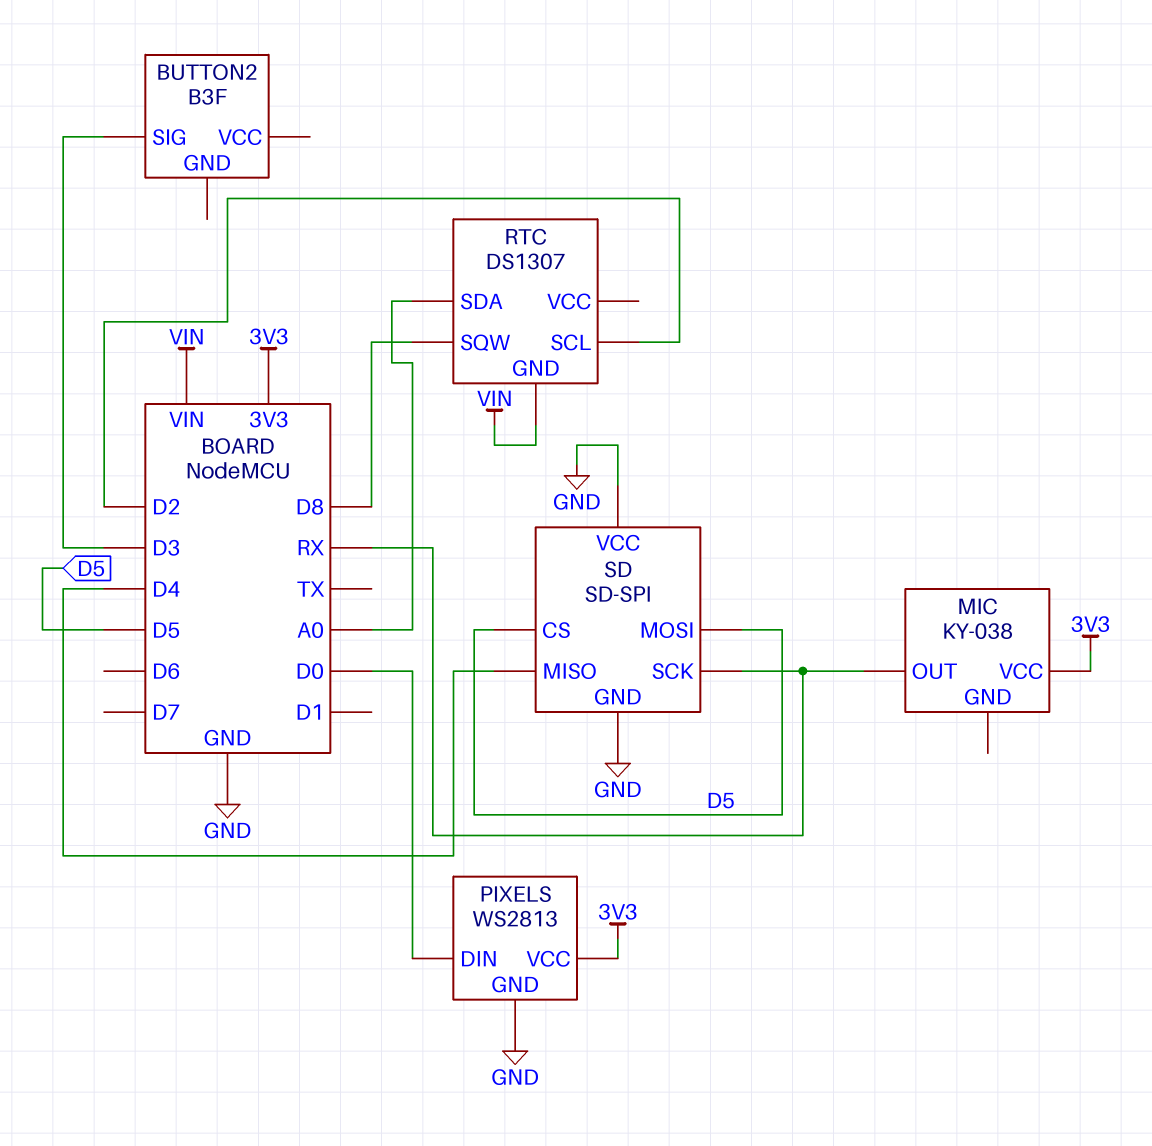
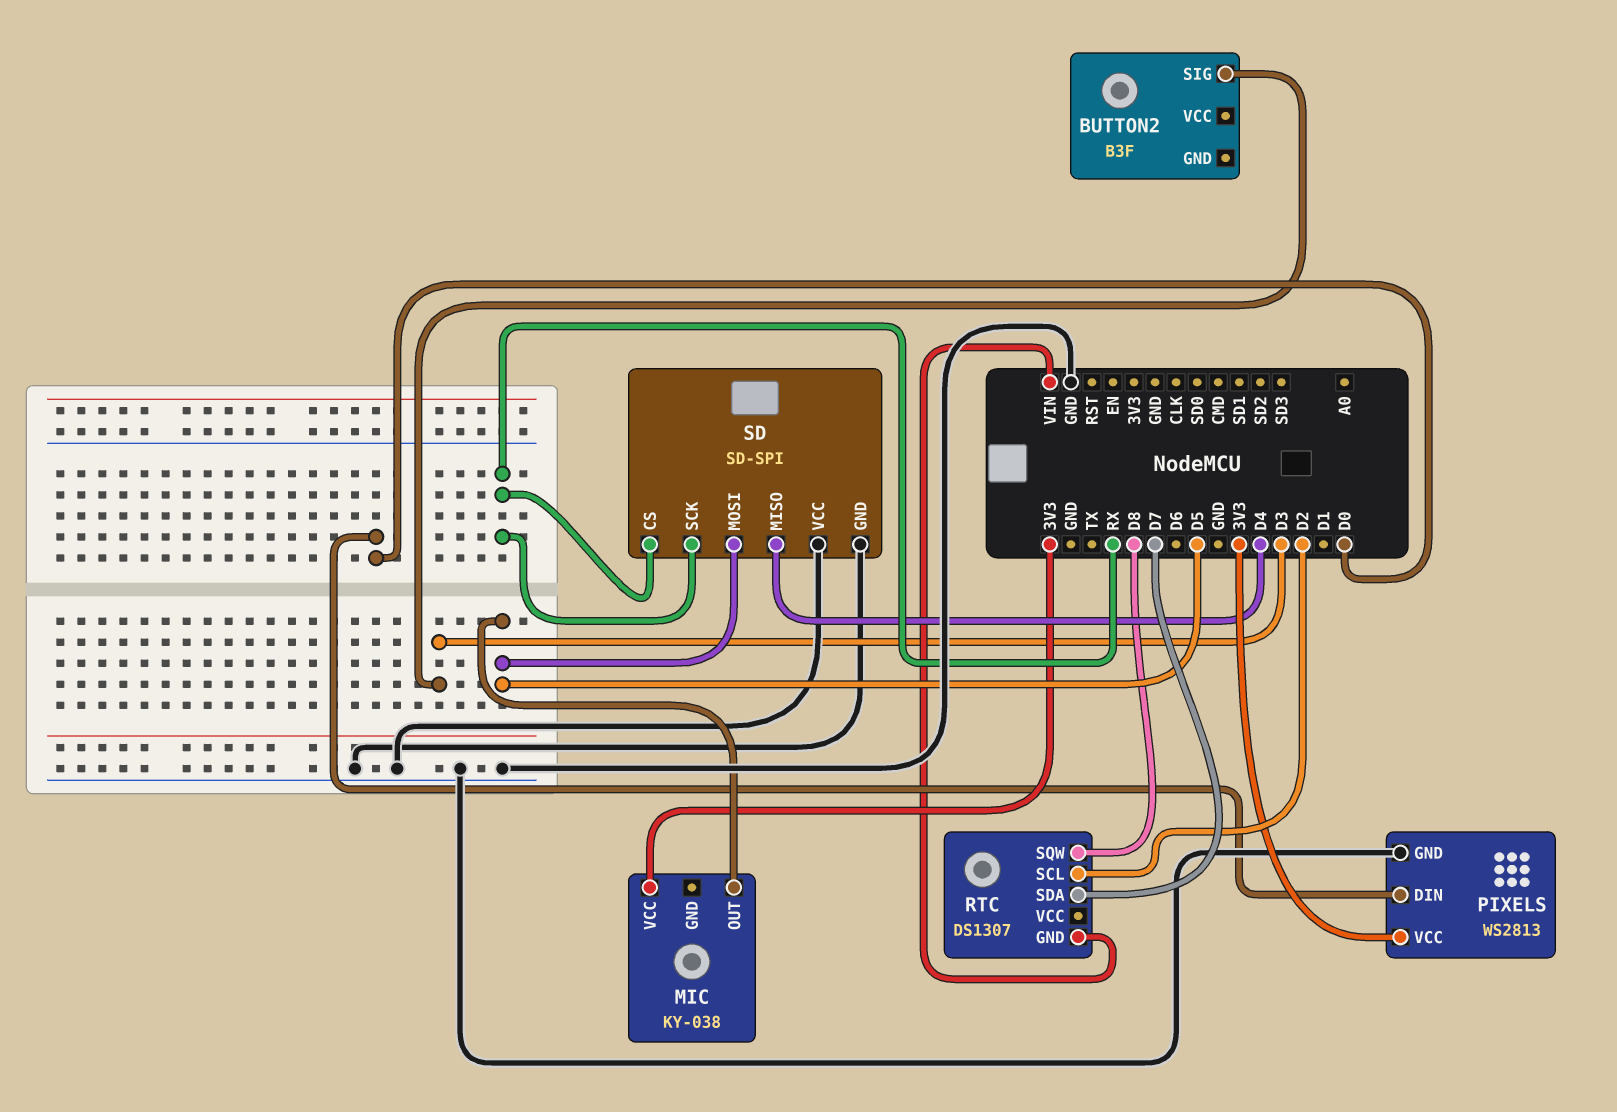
MIC pin OUT: RX -> D5
RTC pin SDA: A0 -> D7
SD pin CS: D5 -> RX

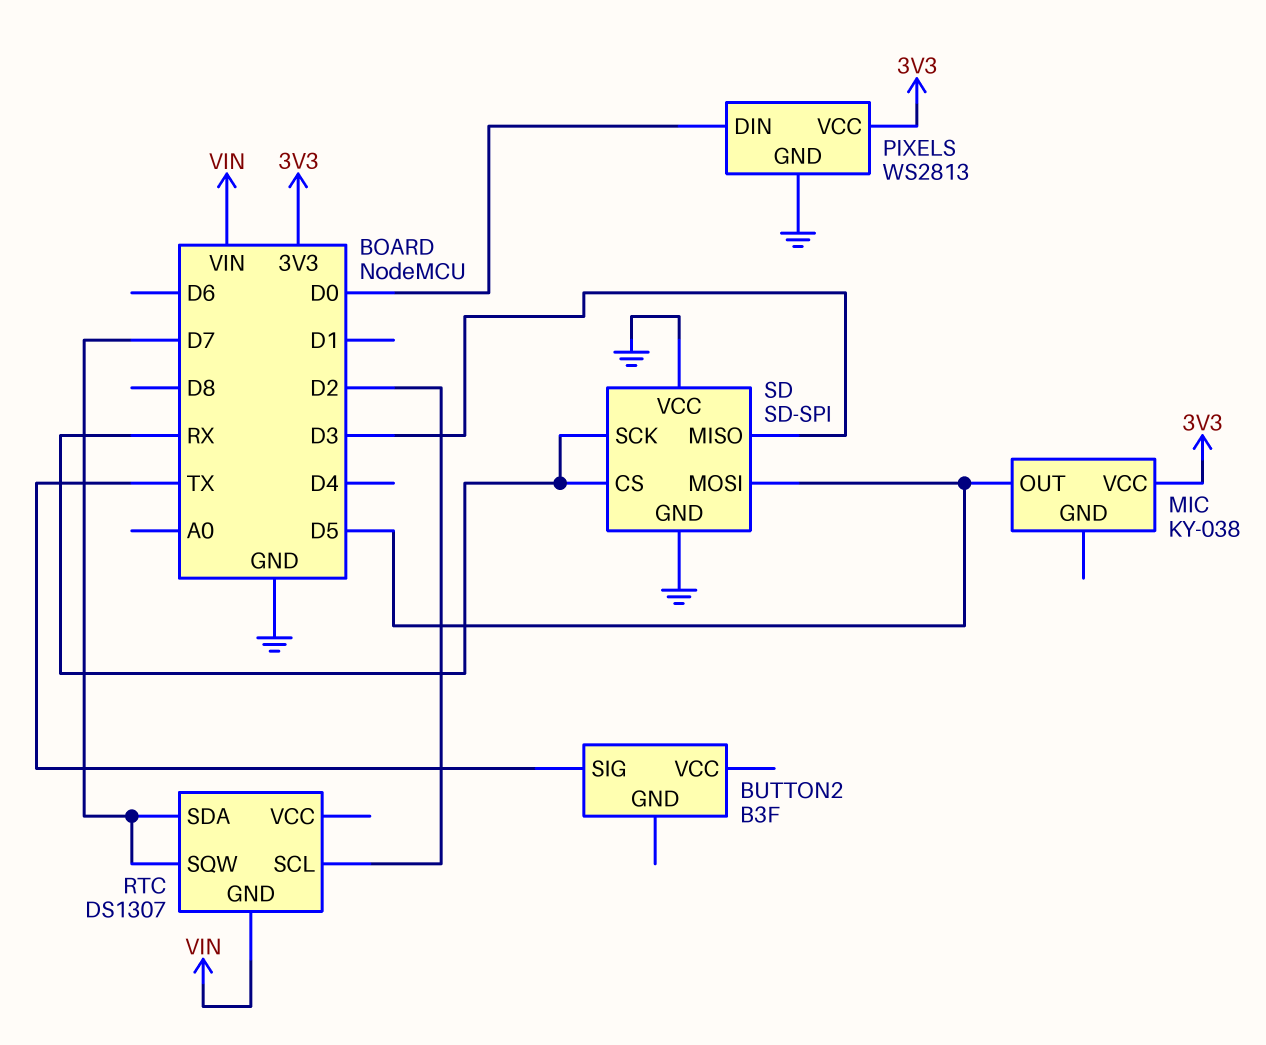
BUTTON2 pin SIG: D3 -> TX
RTC pin SQW: D8 -> D7
SD pin MISO: D4 -> D3

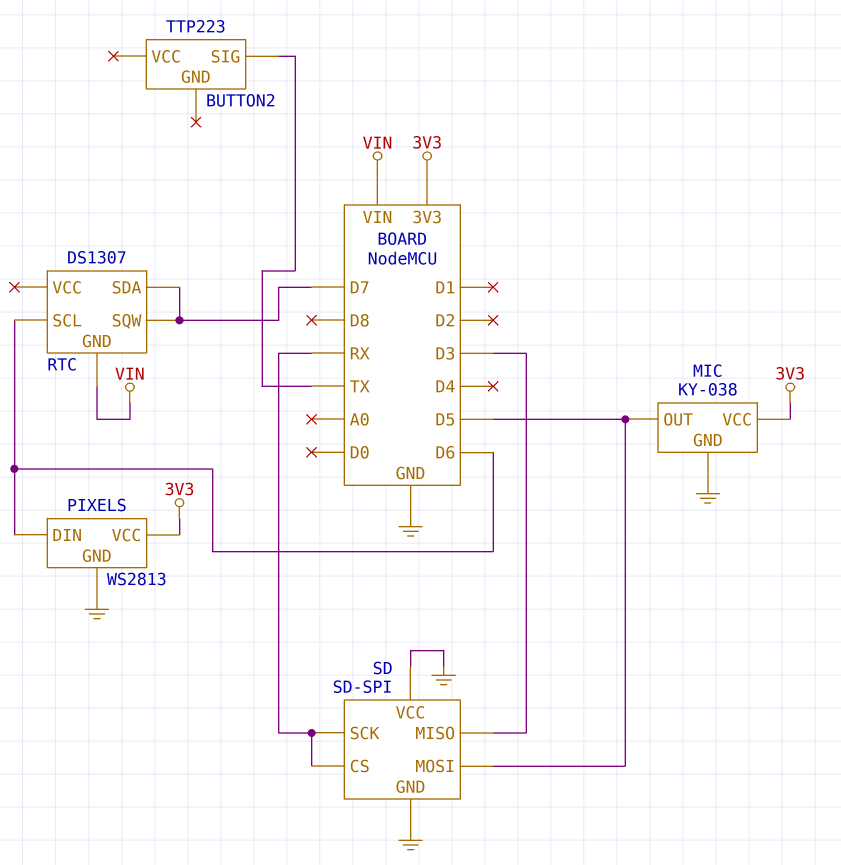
BUTTON2: B3F -> TTP223
MIC pin GND: none -> GND
PIXELS pin DIN: D0 -> D6
RTC pin SCL: D2 -> D6

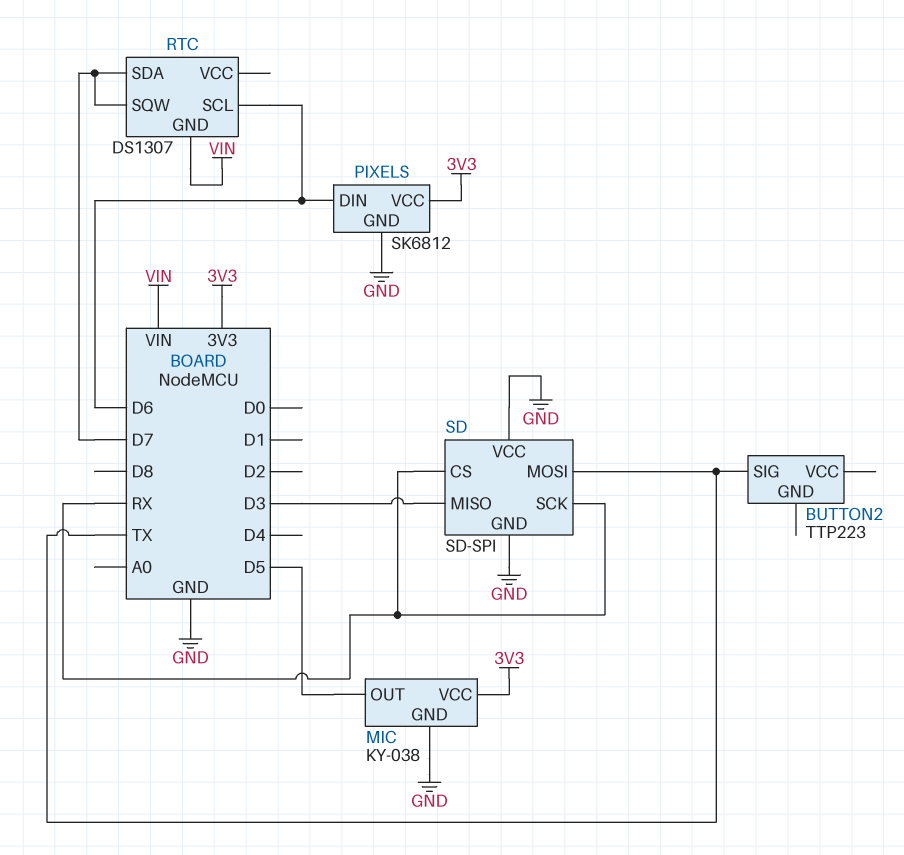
PIXELS: WS2813 -> SK6812
SD pin MOSI: D5 -> TX

